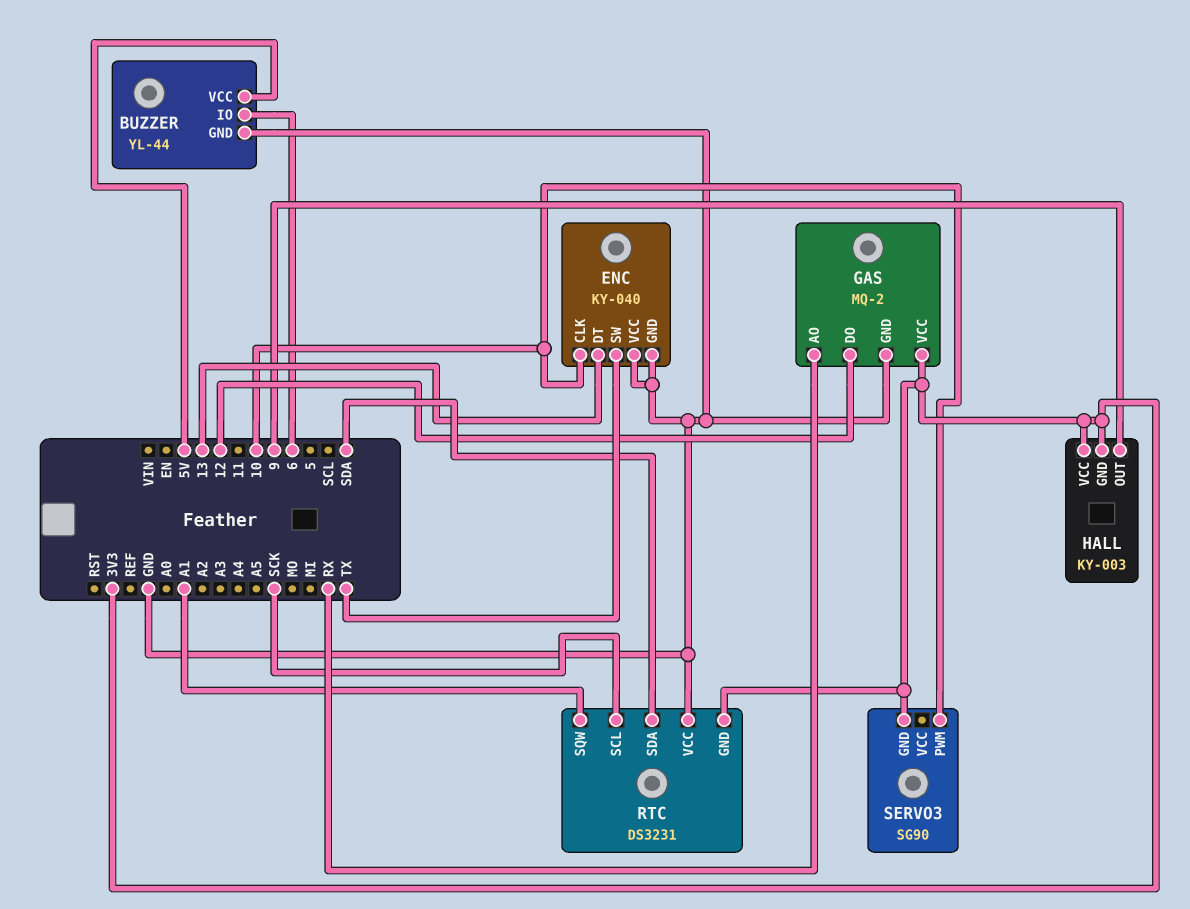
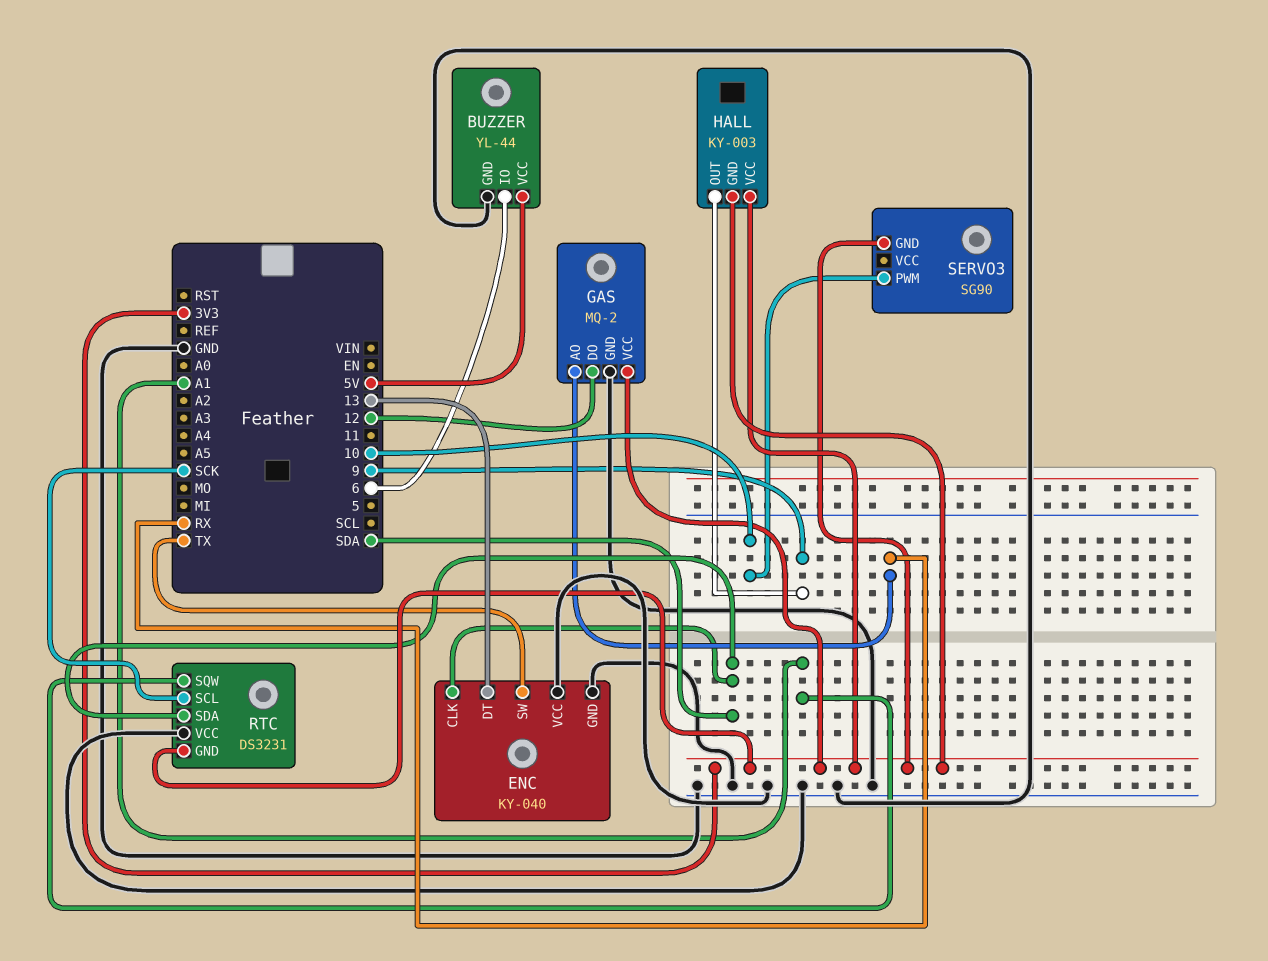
ENC pin CLK: 10 -> SDA

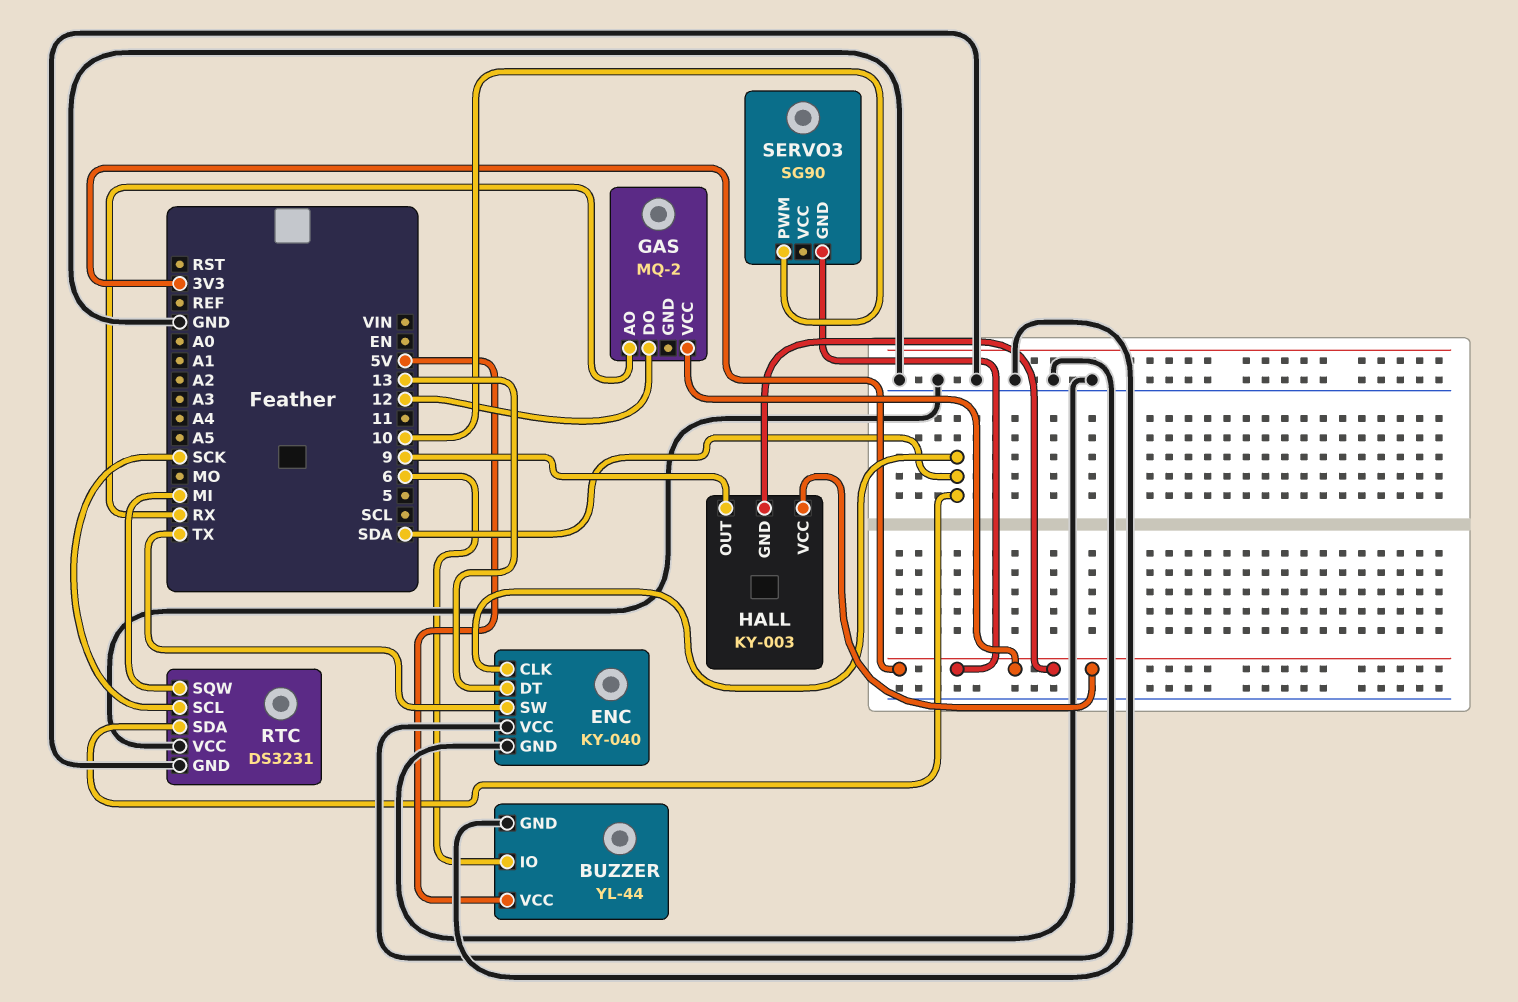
GAS pin GND: GND -> none
RTC pin GND: 3V3 -> GND
RTC pin SQW: A1 -> MI

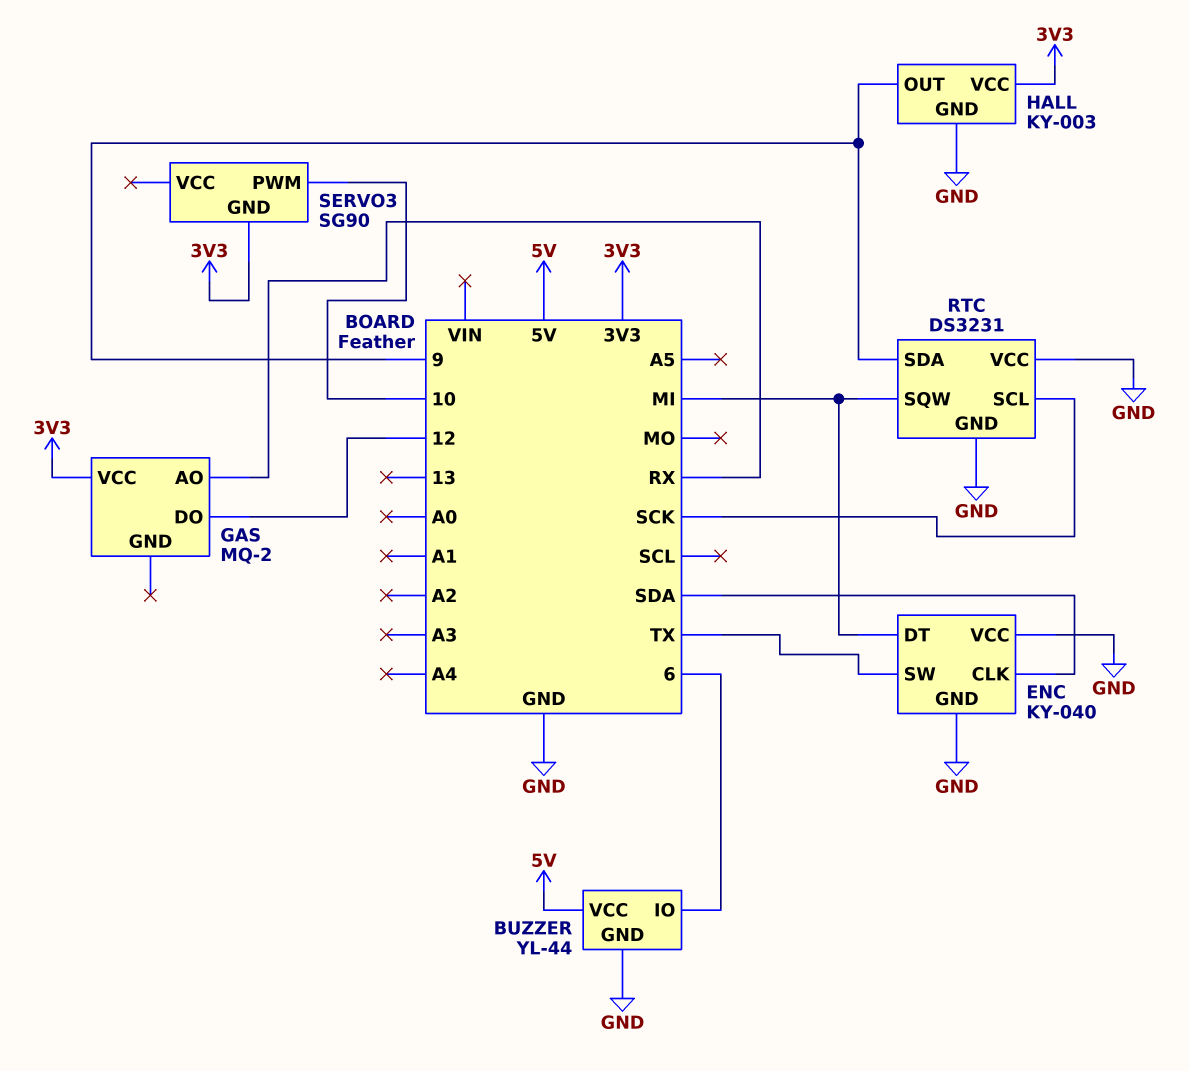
ENC pin DT: 13 -> MI
HALL pin GND: 3V3 -> GND
RTC pin SDA: SDA -> 9

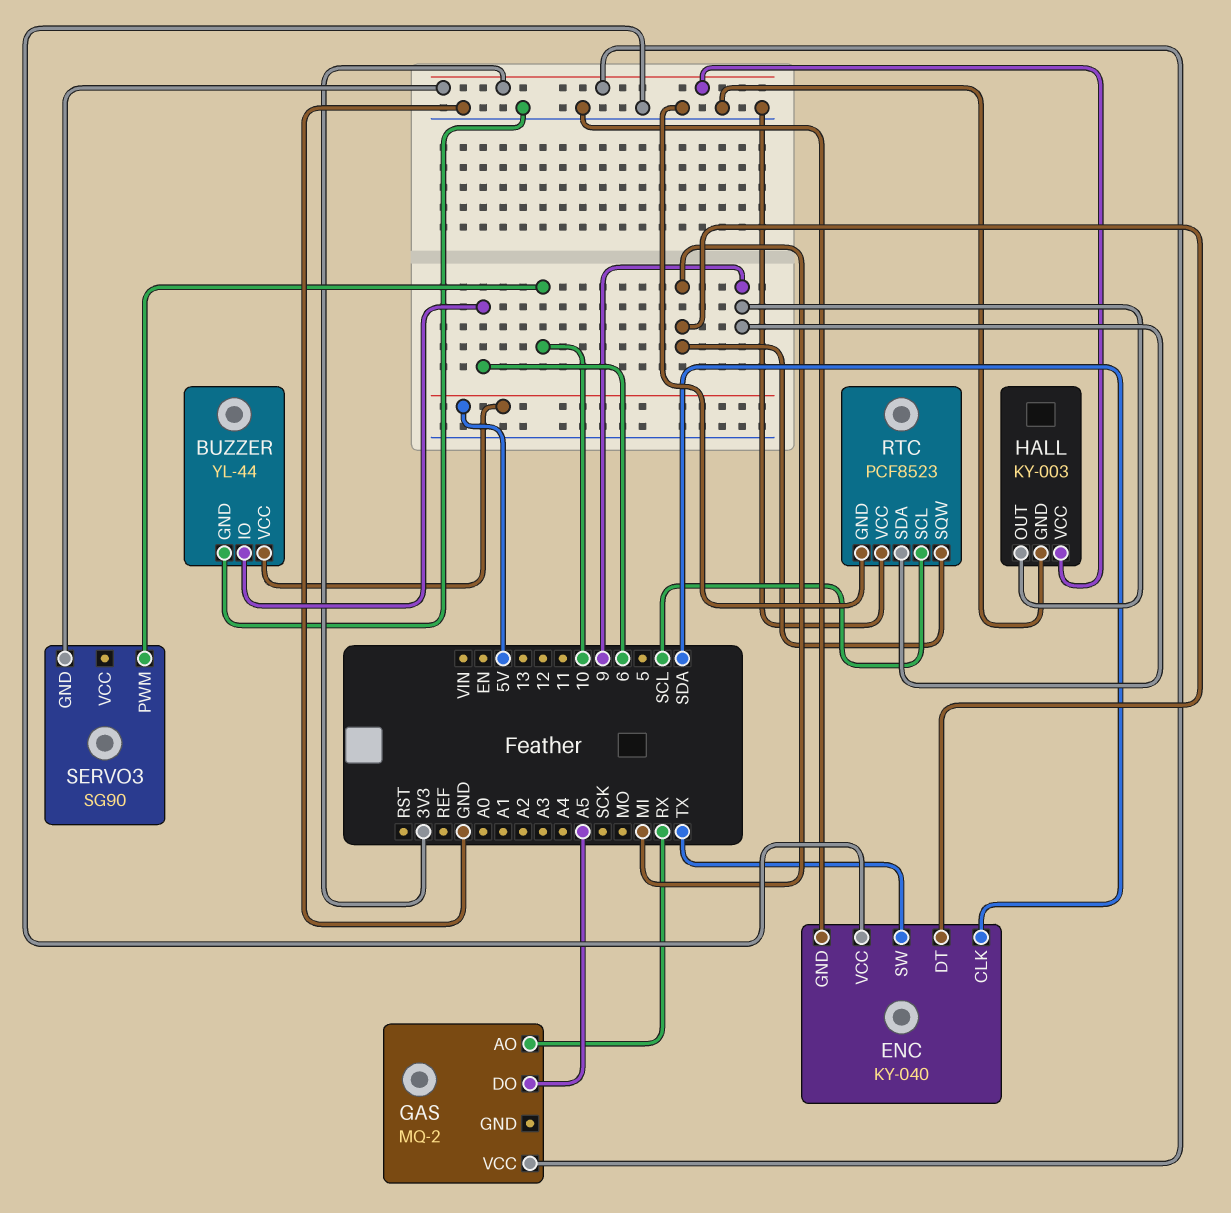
GAS pin DO: 12 -> A5
RTC: DS3231 -> PCF8523
RTC pin SCL: SCK -> SCL

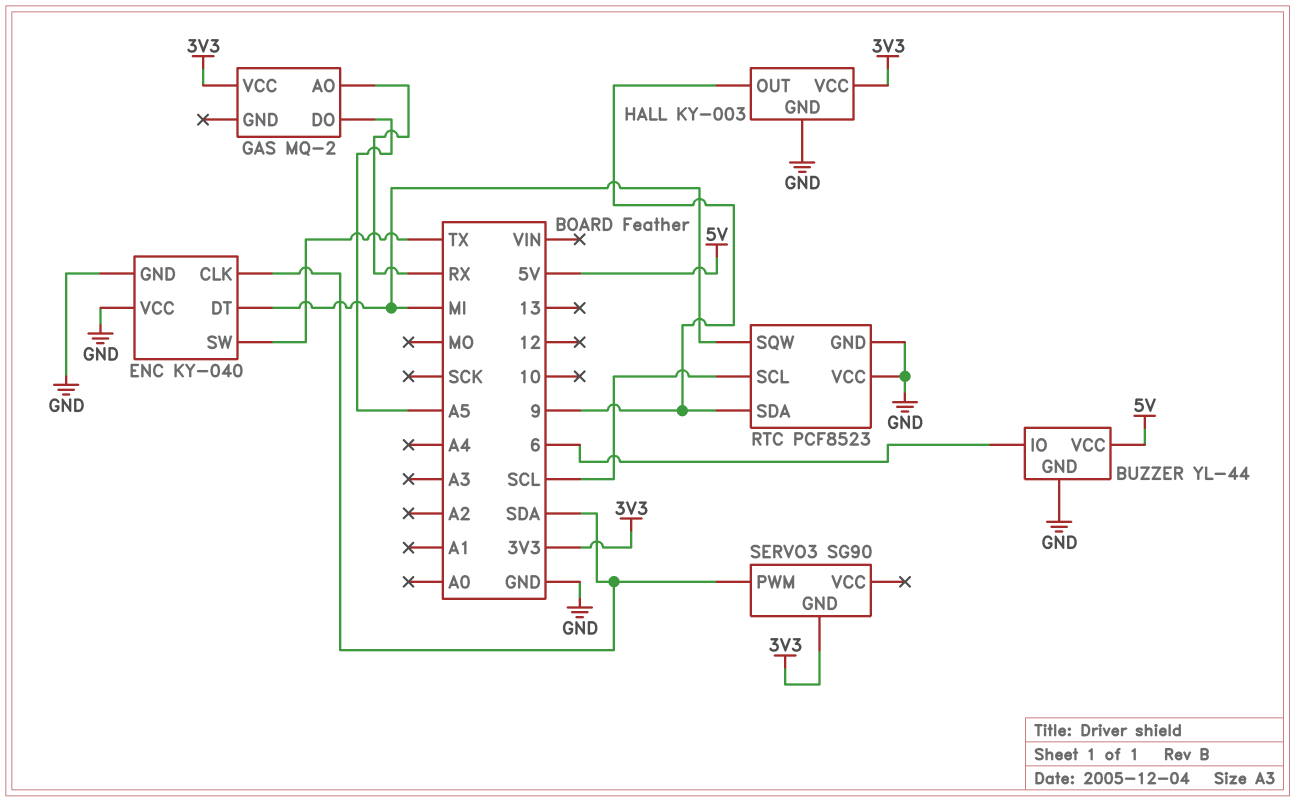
SERVO3 pin PWM: 10 -> SDA

